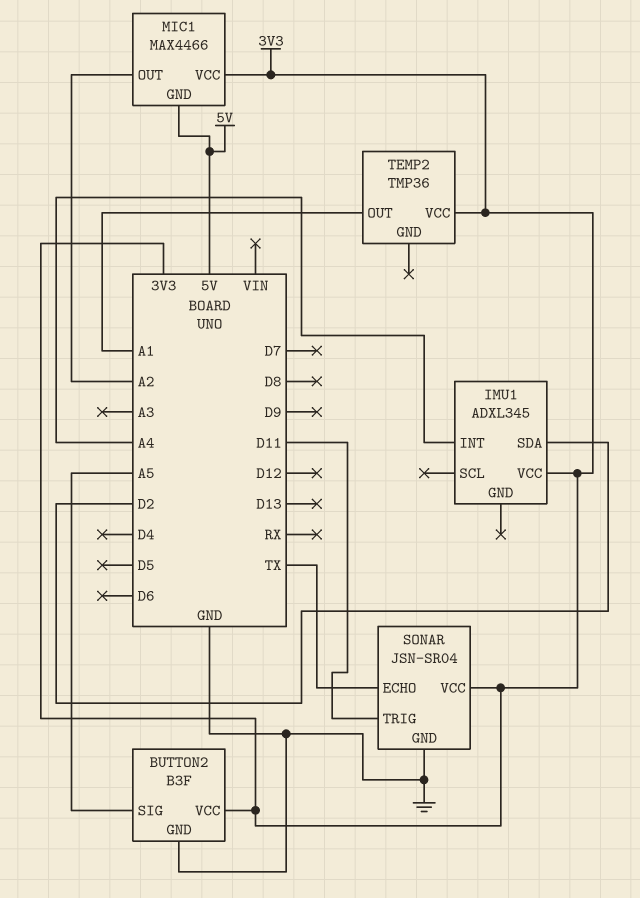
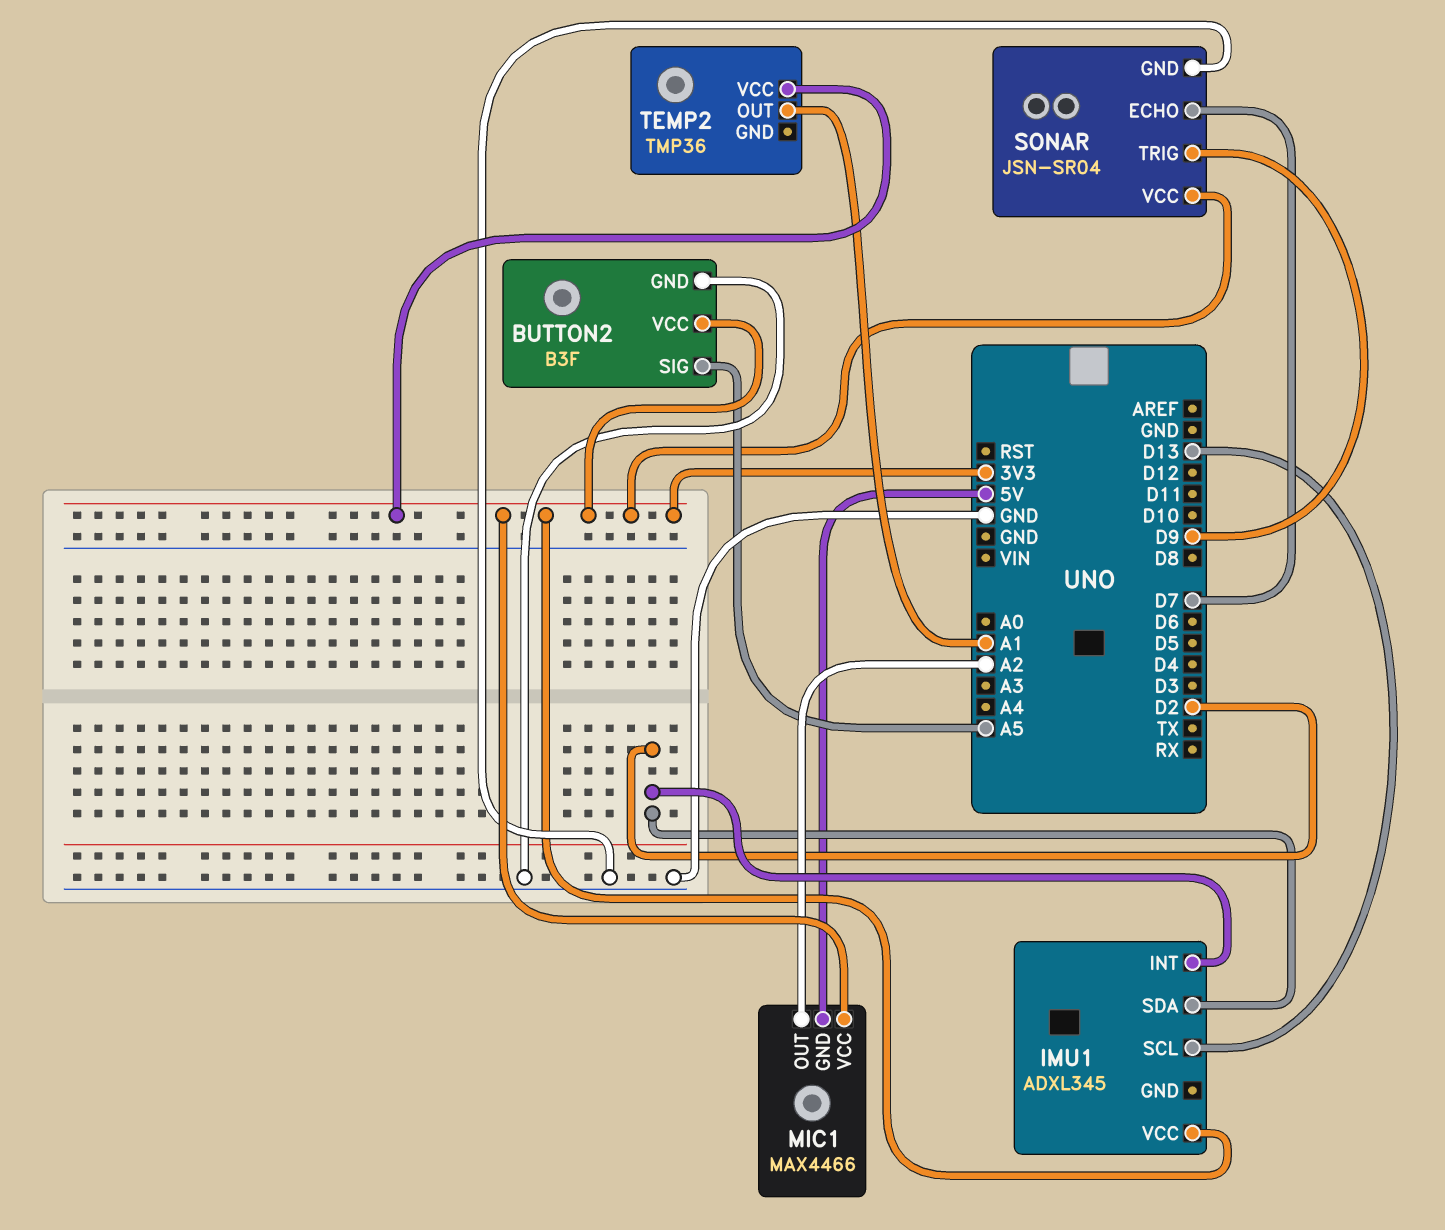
IMU1 pin INT: A4 -> D2
IMU1 pin SCL: none -> D13
SONAR pin ECHO: TX -> D7
SONAR pin TRIG: D11 -> D9

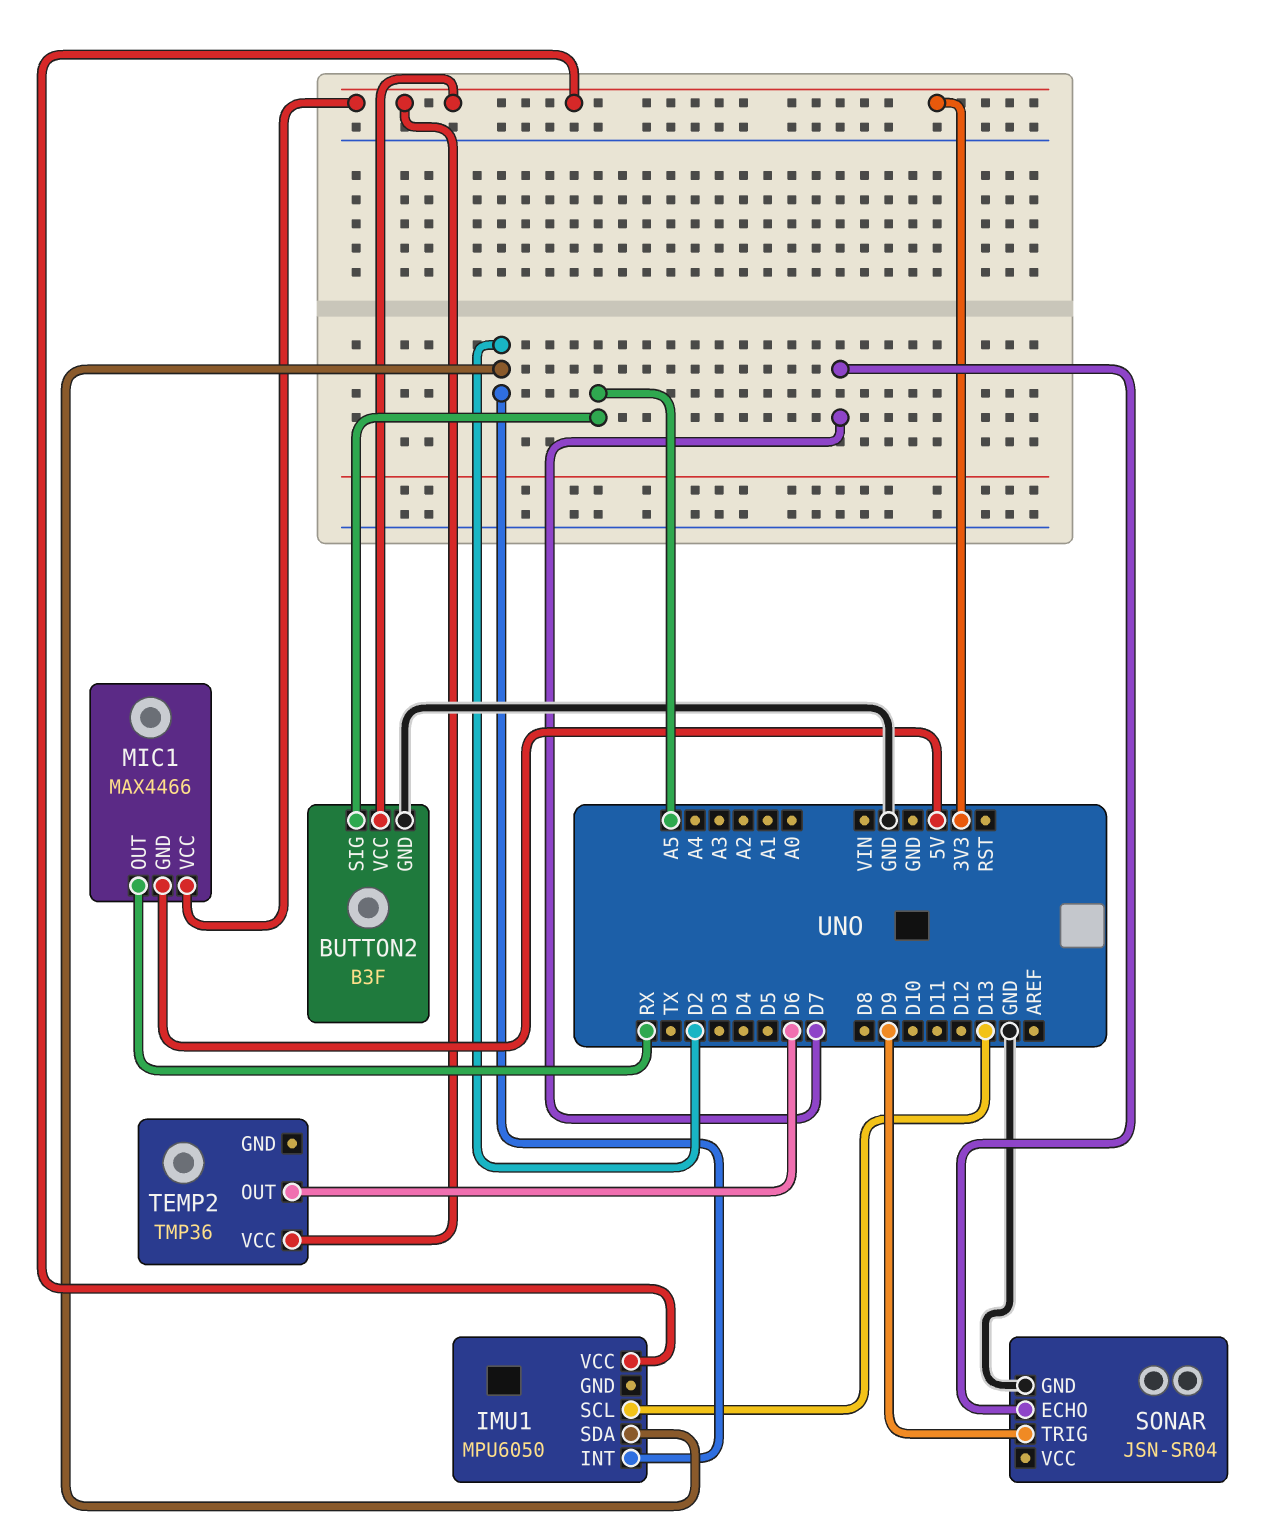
IMU1: ADXL345 -> MPU6050
MIC1 pin OUT: A2 -> RX
SONAR pin VCC: 3V3 -> none
TEMP2 pin OUT: A1 -> D6

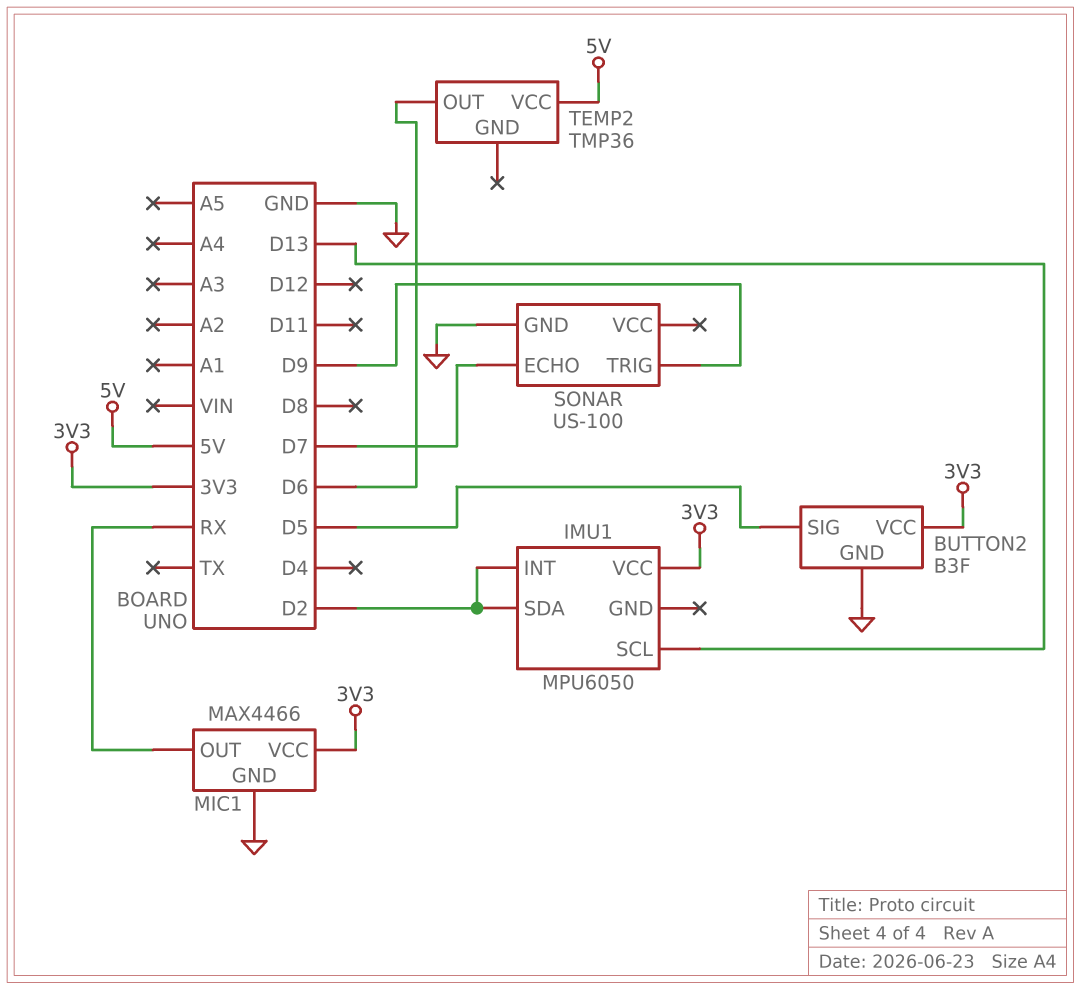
BUTTON2 pin SIG: A5 -> D5
MIC1 pin GND: 5V -> GND
SONAR: JSN-SR04 -> US-100
TEMP2 pin VCC: 3V3 -> 5V

